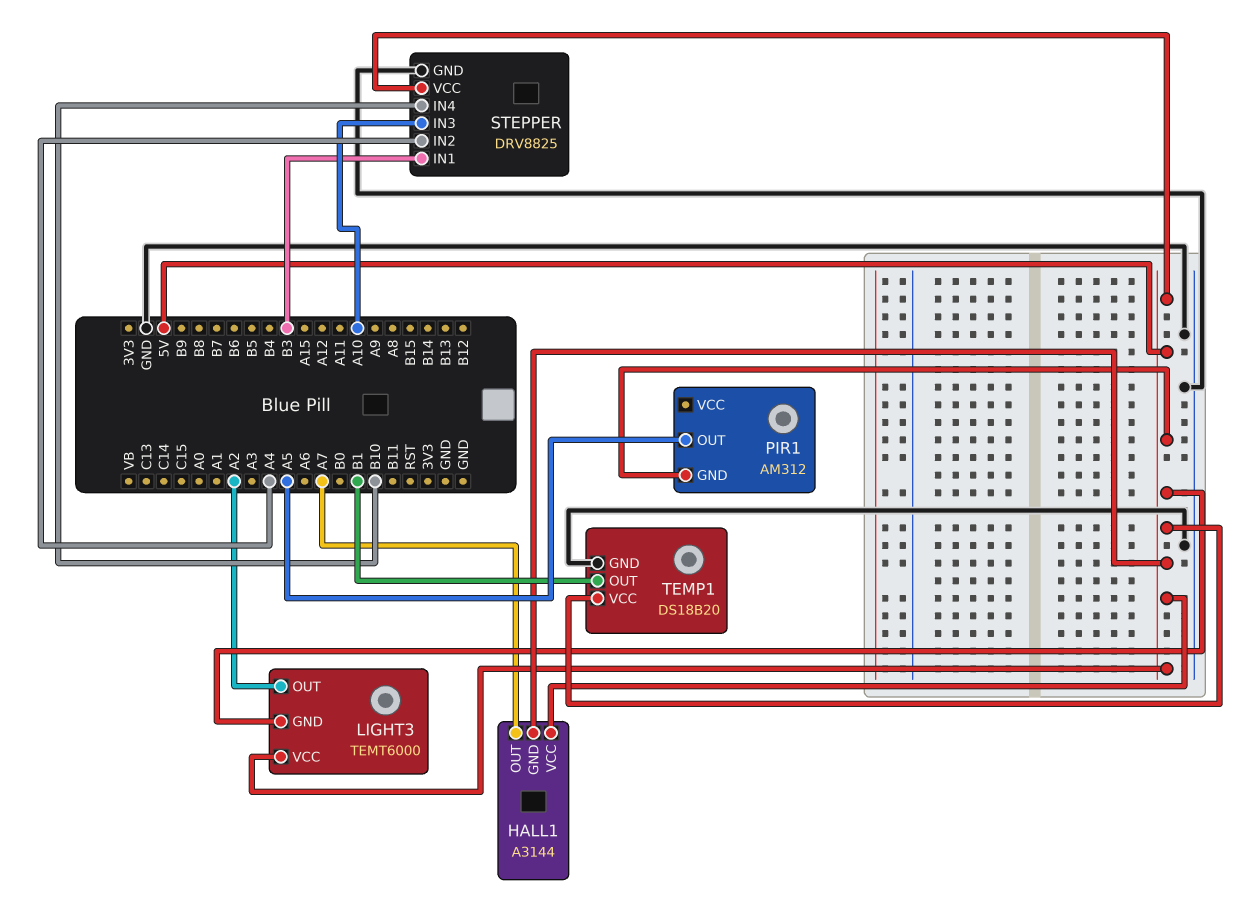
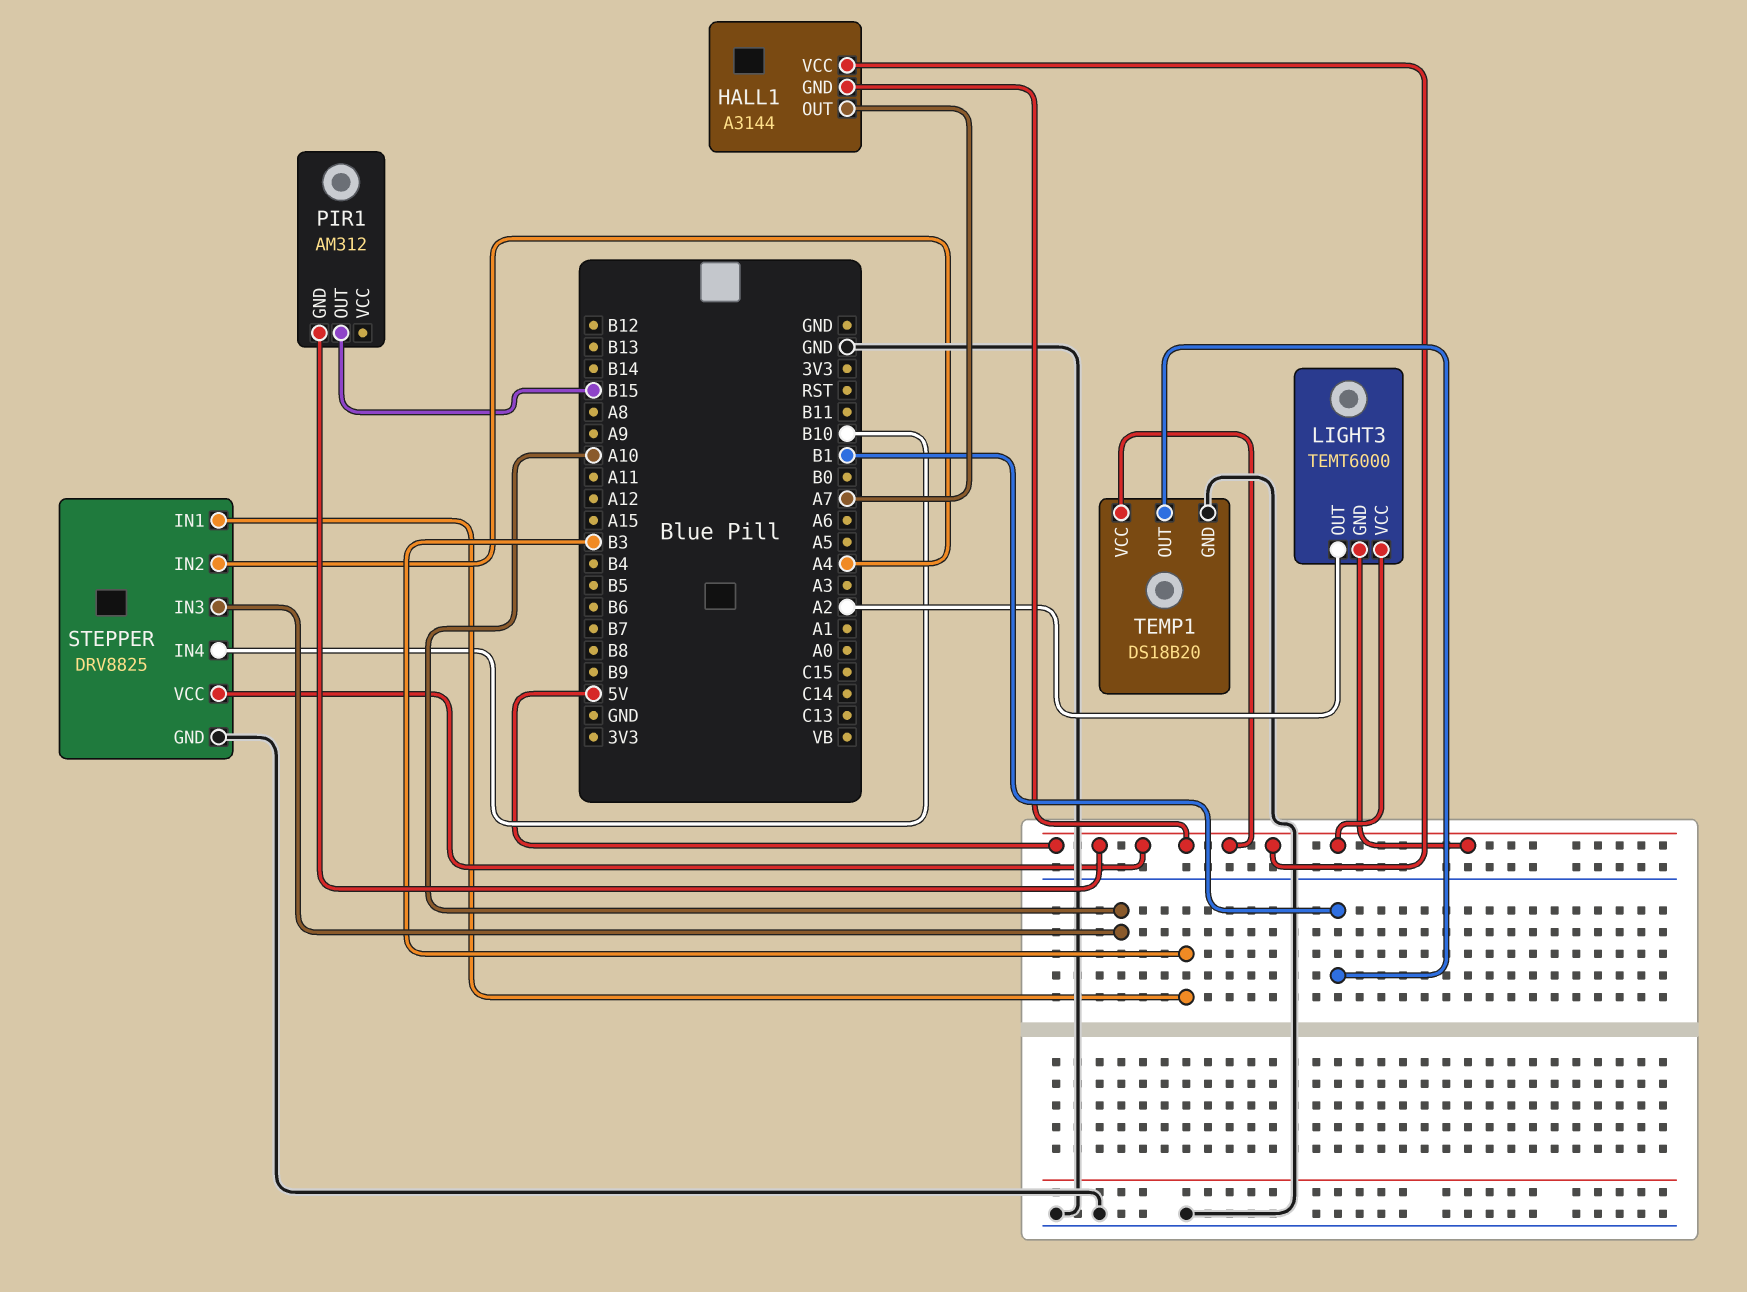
PIR1 pin OUT: A5 -> B15

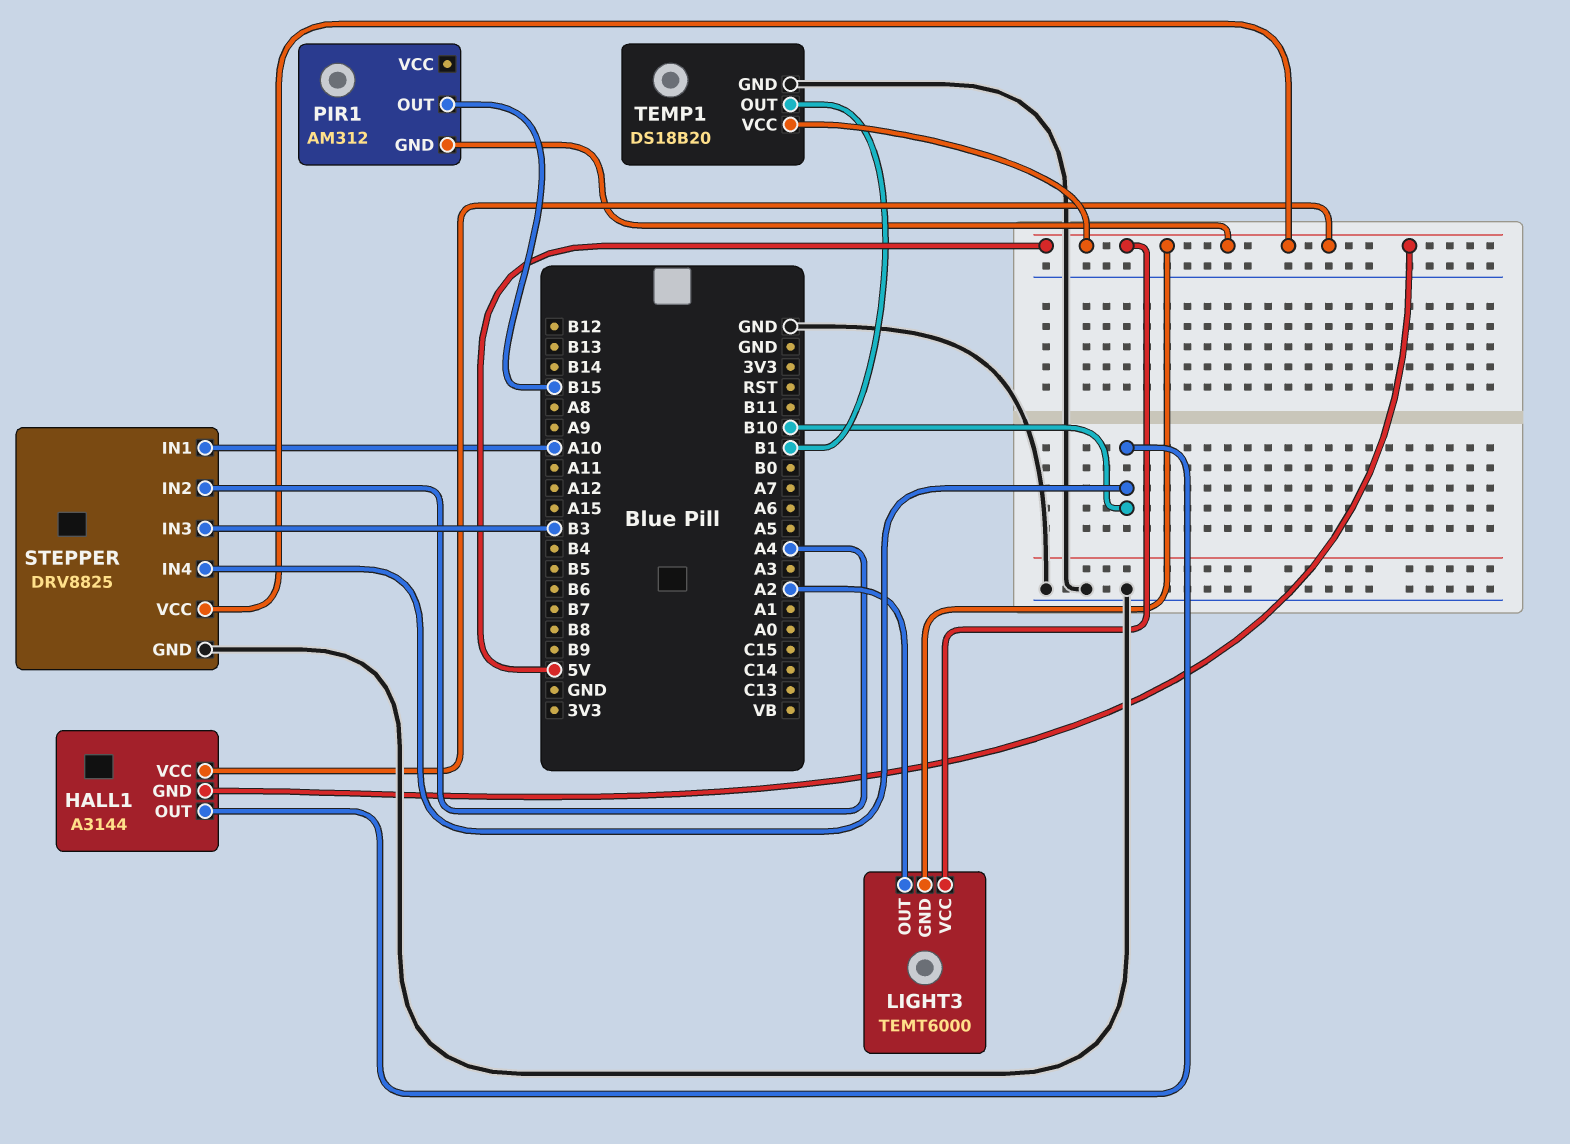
HALL1 pin OUT: A7 -> B10
STEPPER pin IN1: B3 -> A10
STEPPER pin IN3: A10 -> B3

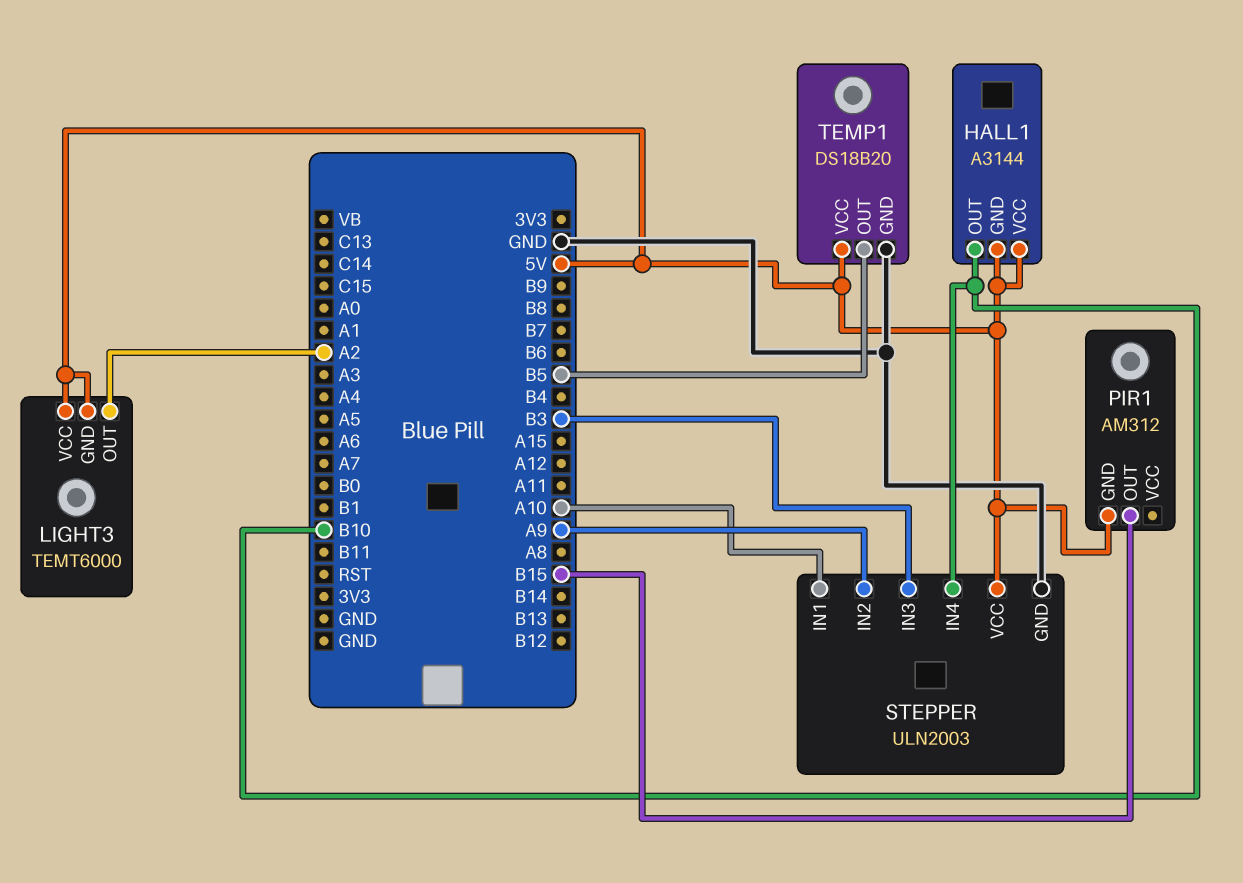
STEPPER: DRV8825 -> ULN2003
STEPPER pin IN2: A4 -> A9
TEMP1 pin OUT: B1 -> B5

